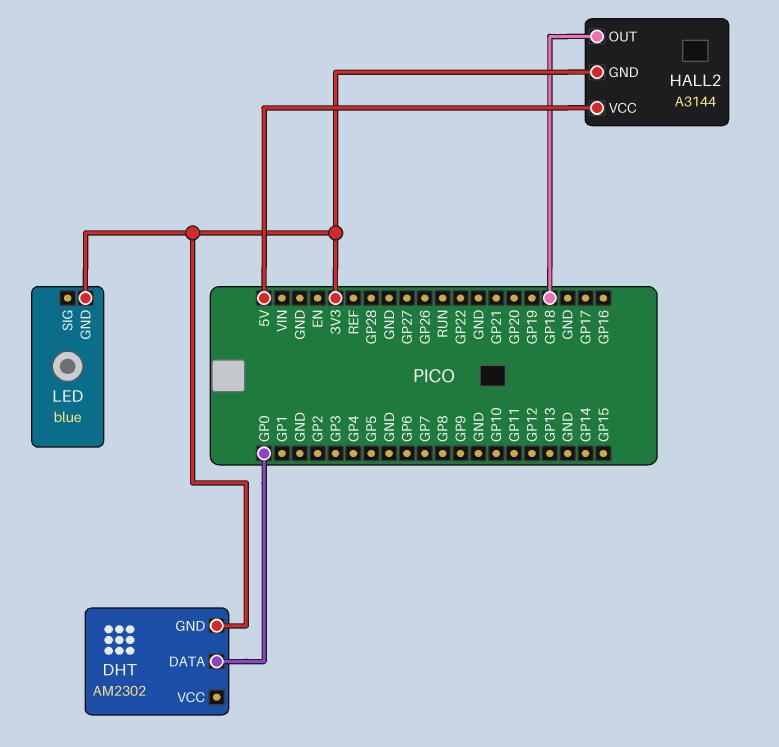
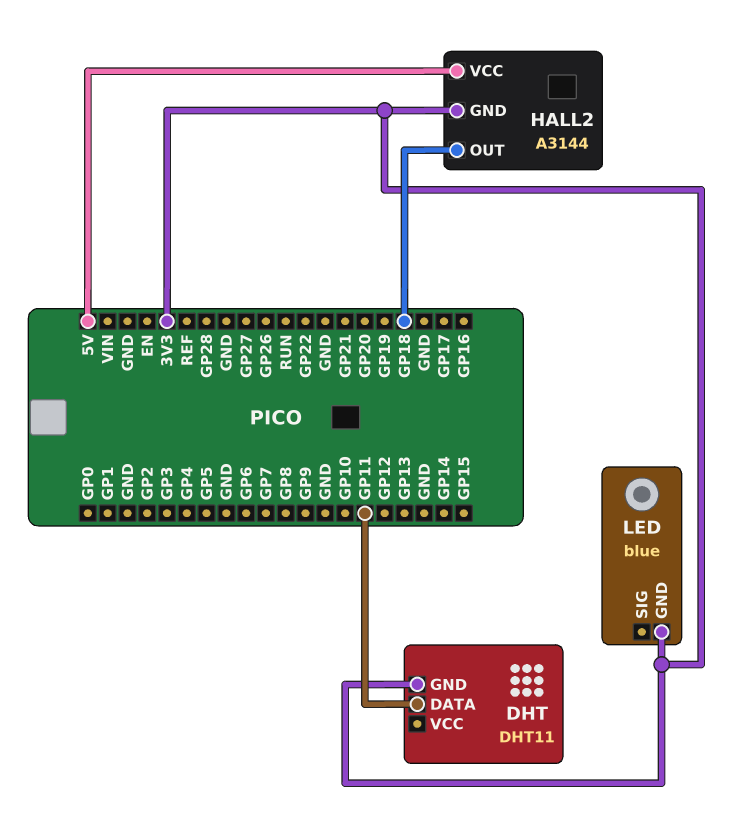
DHT: AM2302 -> DHT11
DHT pin DATA: GP0 -> GP11

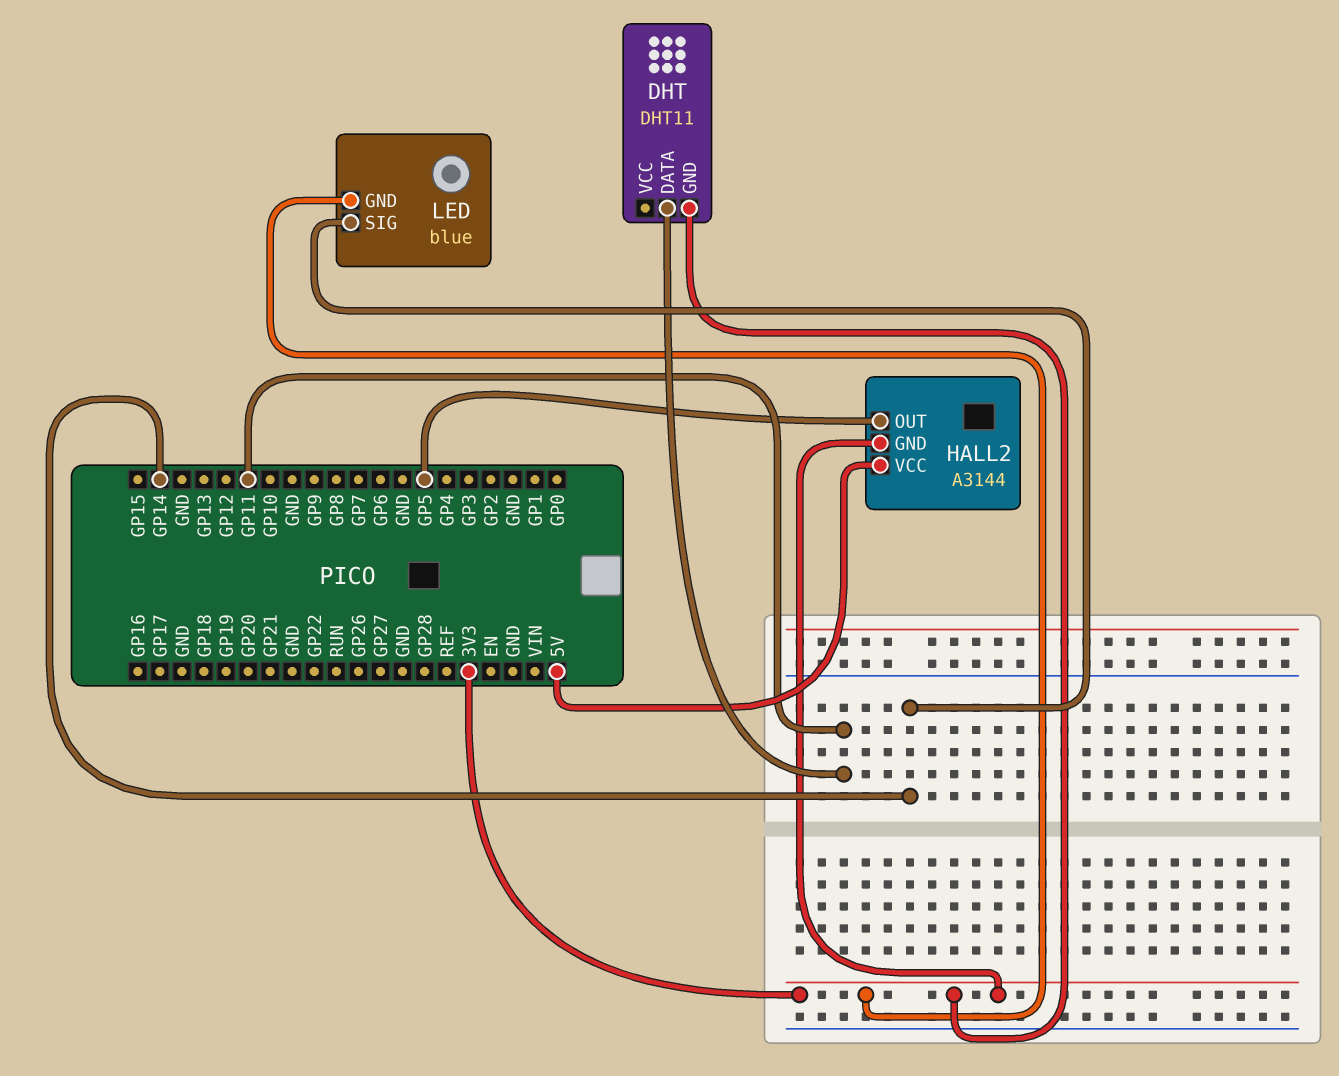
HALL2 pin OUT: GP18 -> GP5
LED pin SIG: none -> GP14

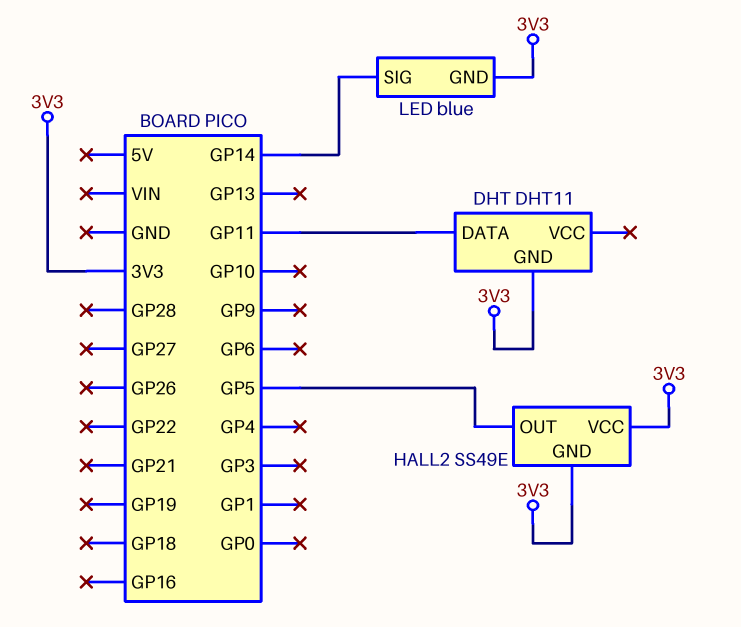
HALL2: A3144 -> SS49E
HALL2 pin VCC: 5V -> 3V3

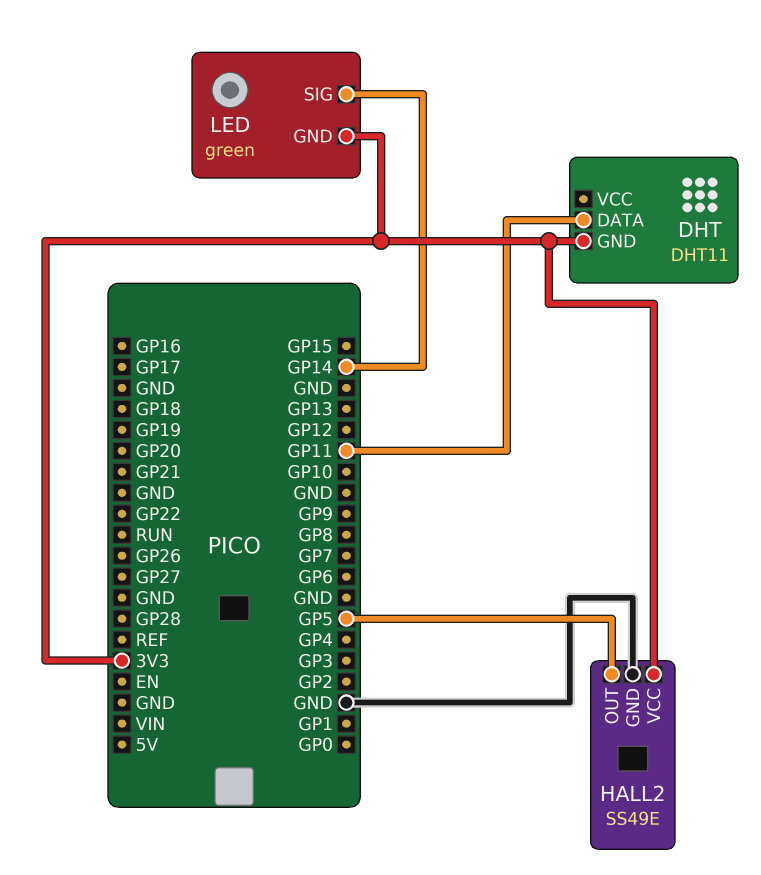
HALL2 pin GND: 3V3 -> GND
LED: blue -> green

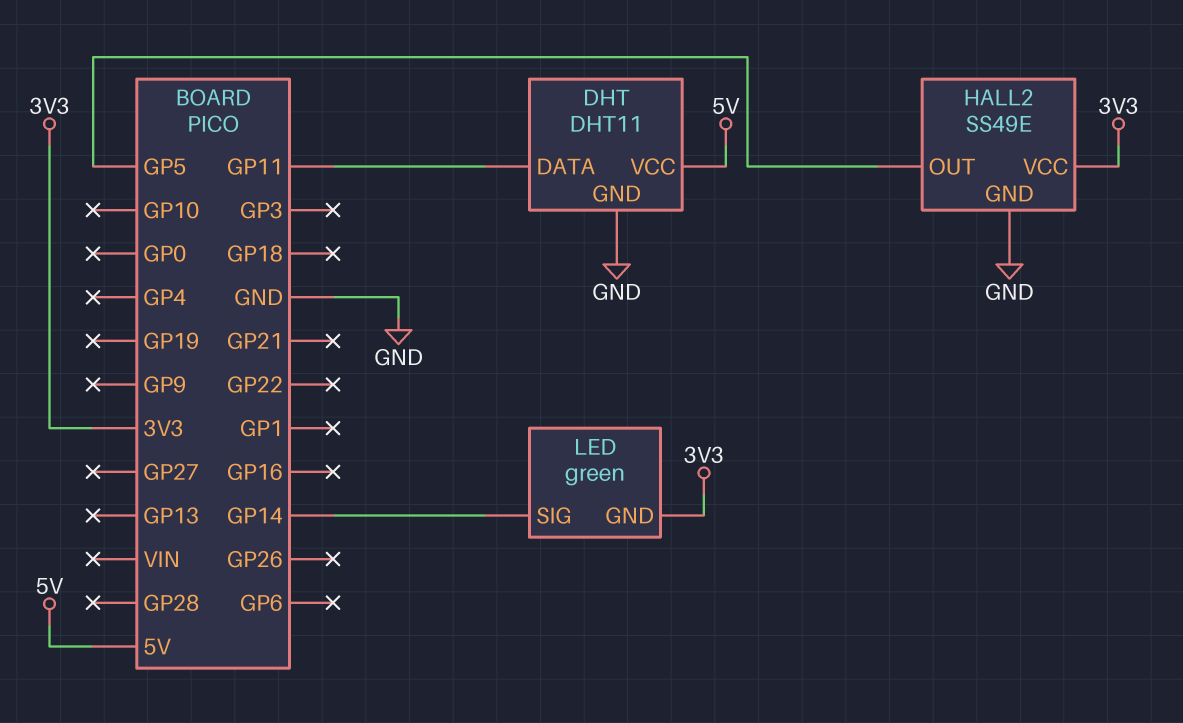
DHT pin GND: 3V3 -> GND
DHT pin VCC: none -> 5V

